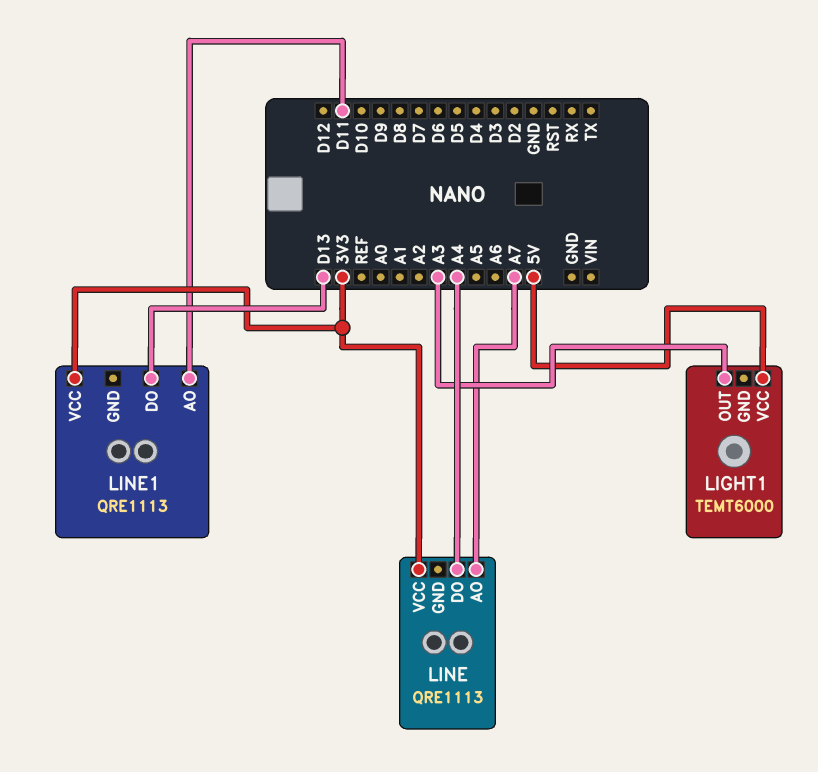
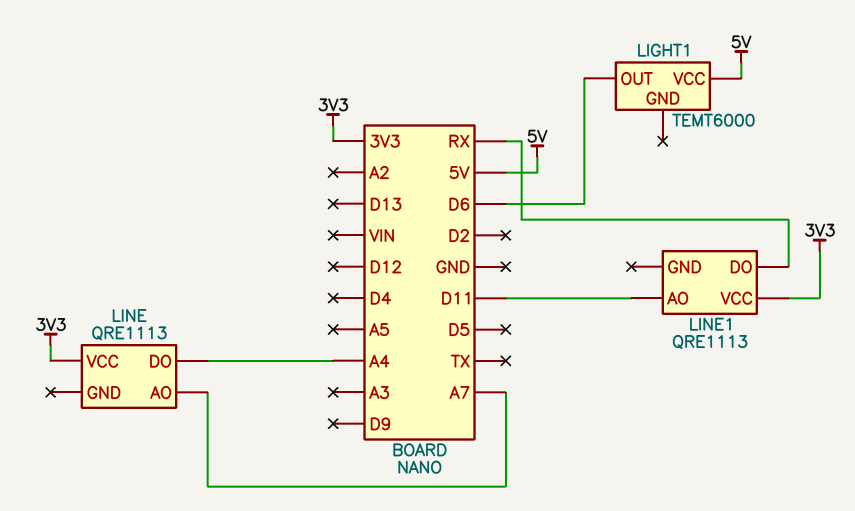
LIGHT1 pin OUT: A3 -> D6
LINE1 pin DO: D13 -> RX

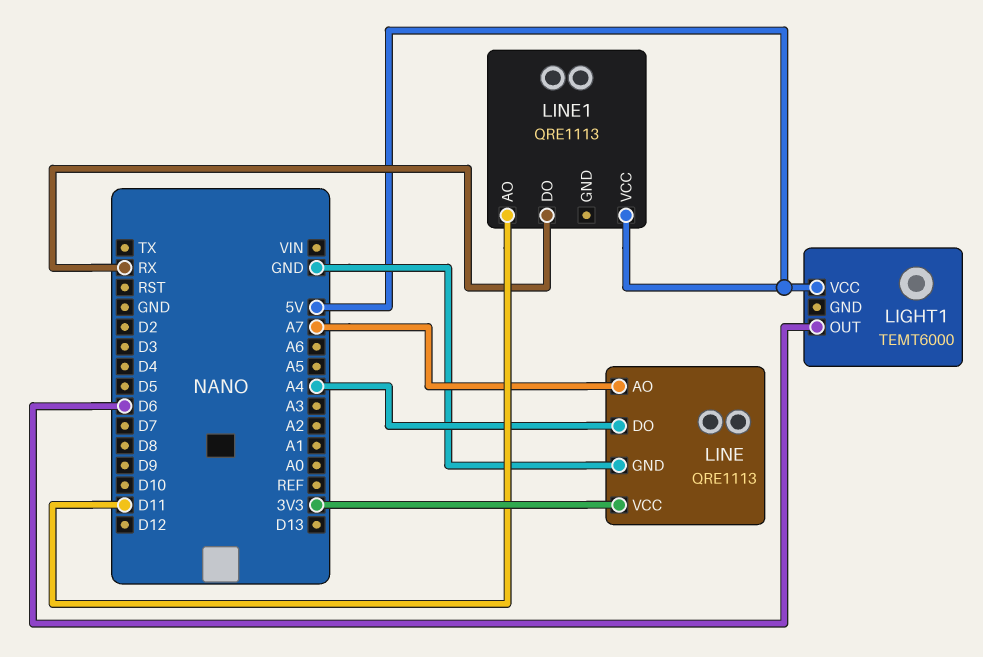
LINE pin GND: none -> GND
LINE1 pin VCC: 3V3 -> 5V

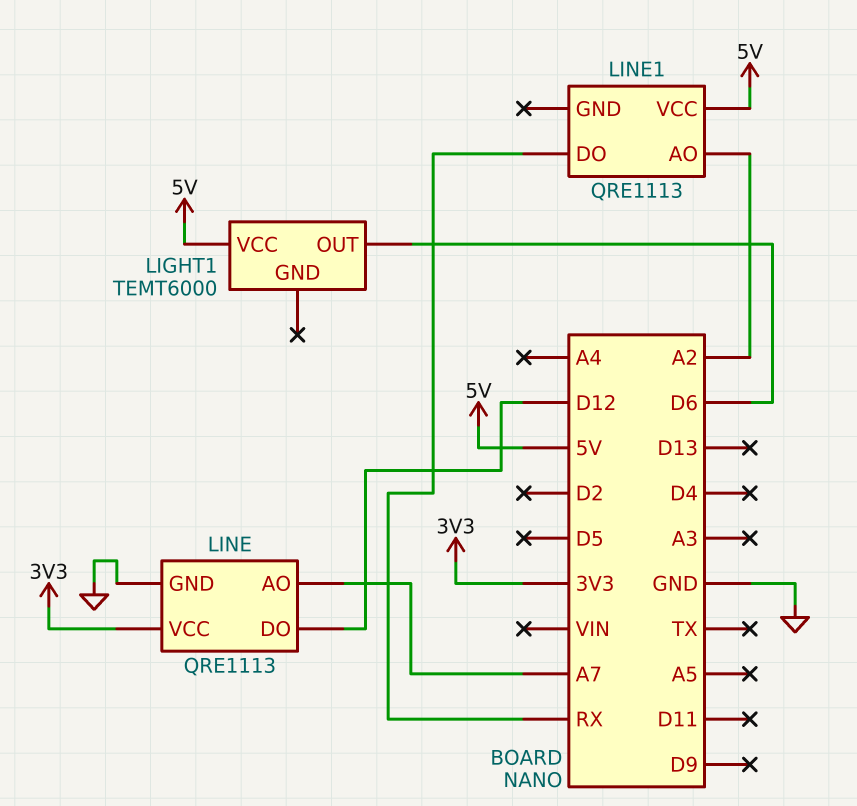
LINE pin DO: A4 -> D12
LINE1 pin AO: D11 -> A2

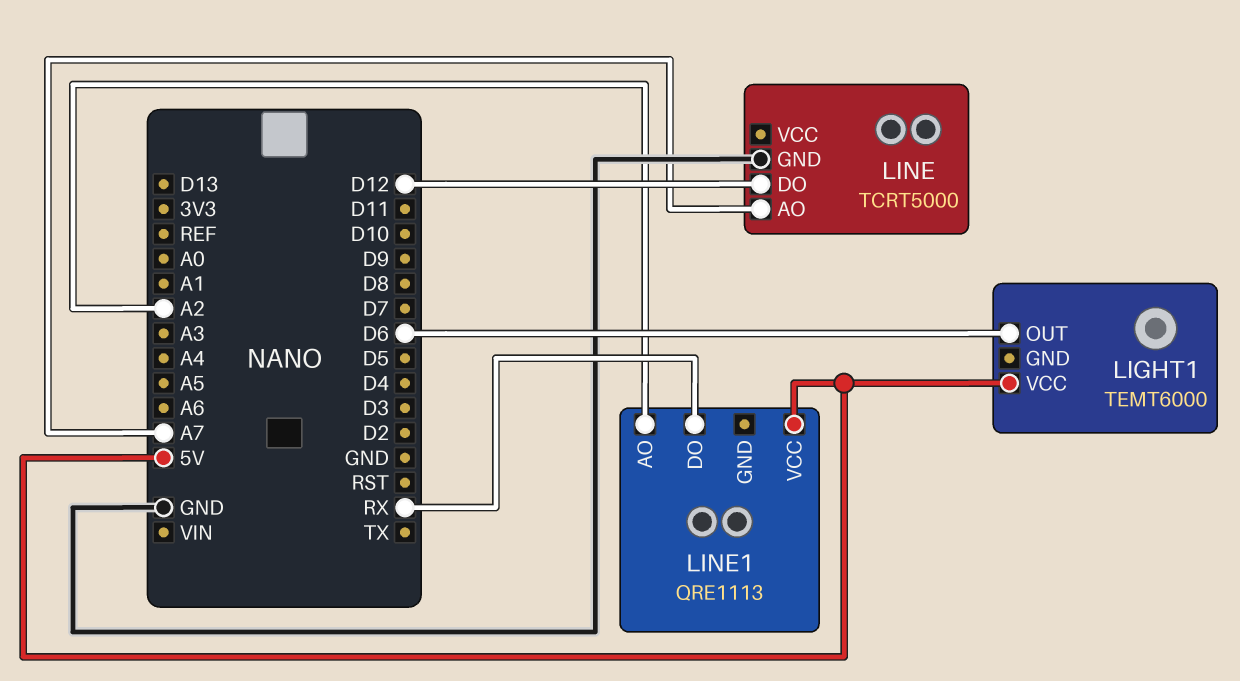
LINE: QRE1113 -> TCRT5000
LINE pin VCC: 3V3 -> none

